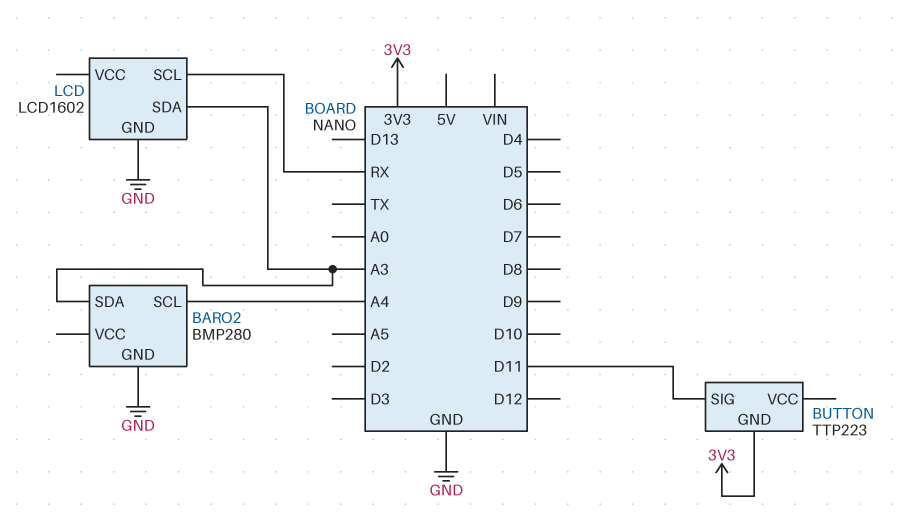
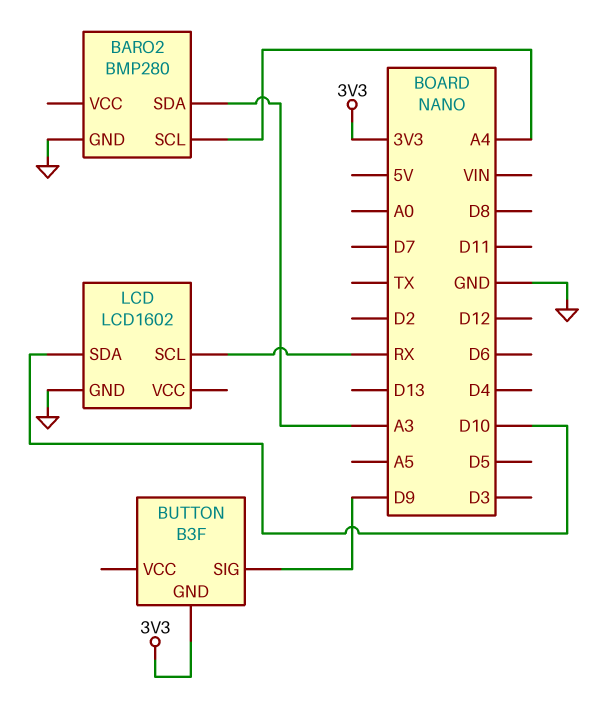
BUTTON: TTP223 -> B3F
BUTTON pin SIG: D11 -> D9
LCD pin SDA: A3 -> D10

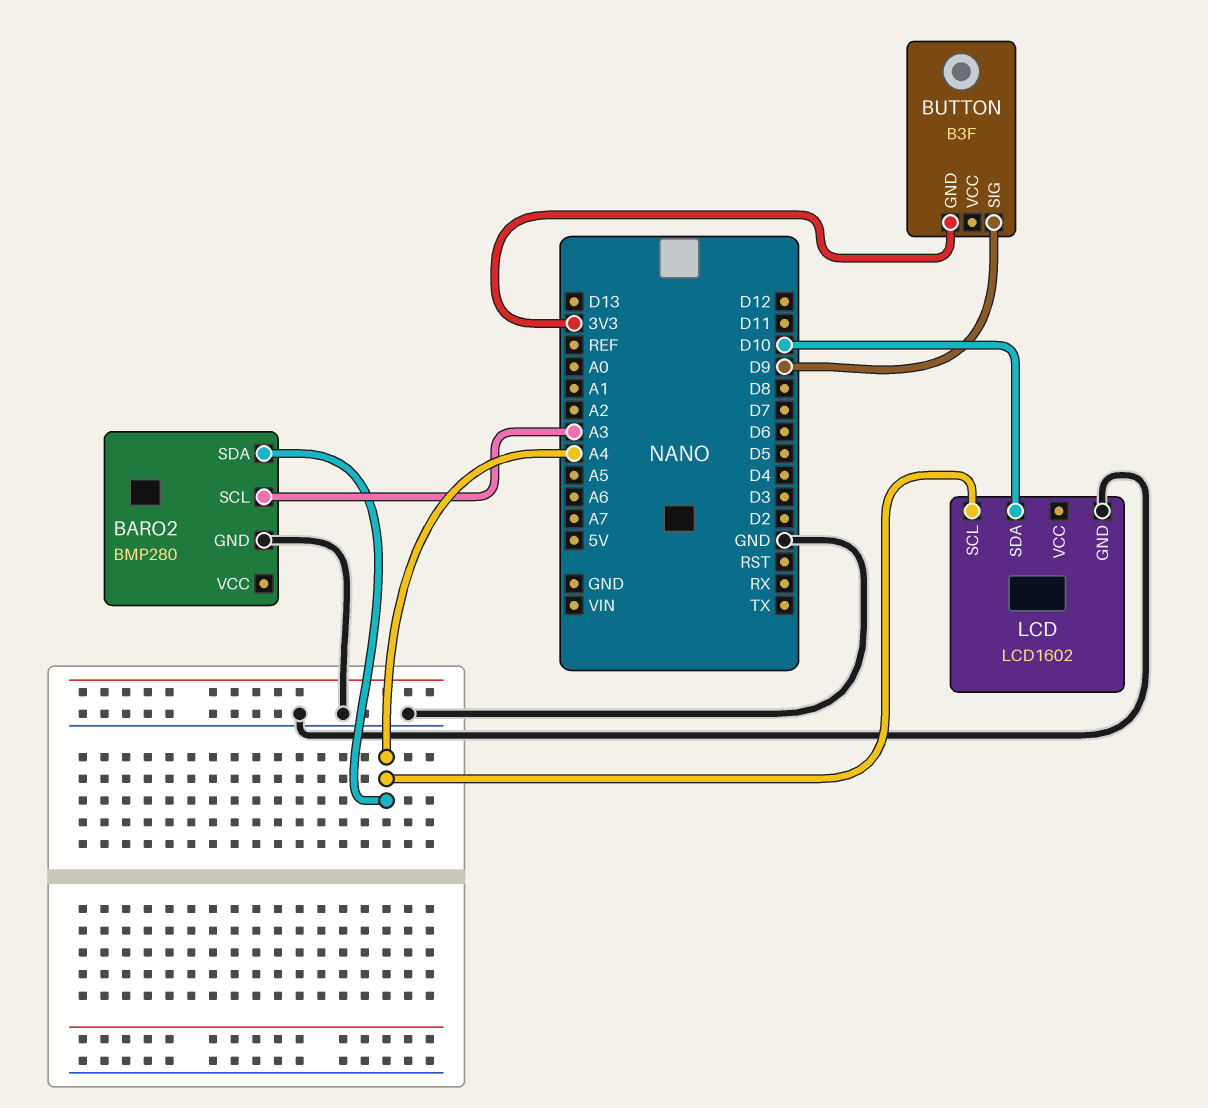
BARO2 pin SCL: A4 -> A3
BARO2 pin SDA: A3 -> A4
LCD pin SCL: RX -> A4

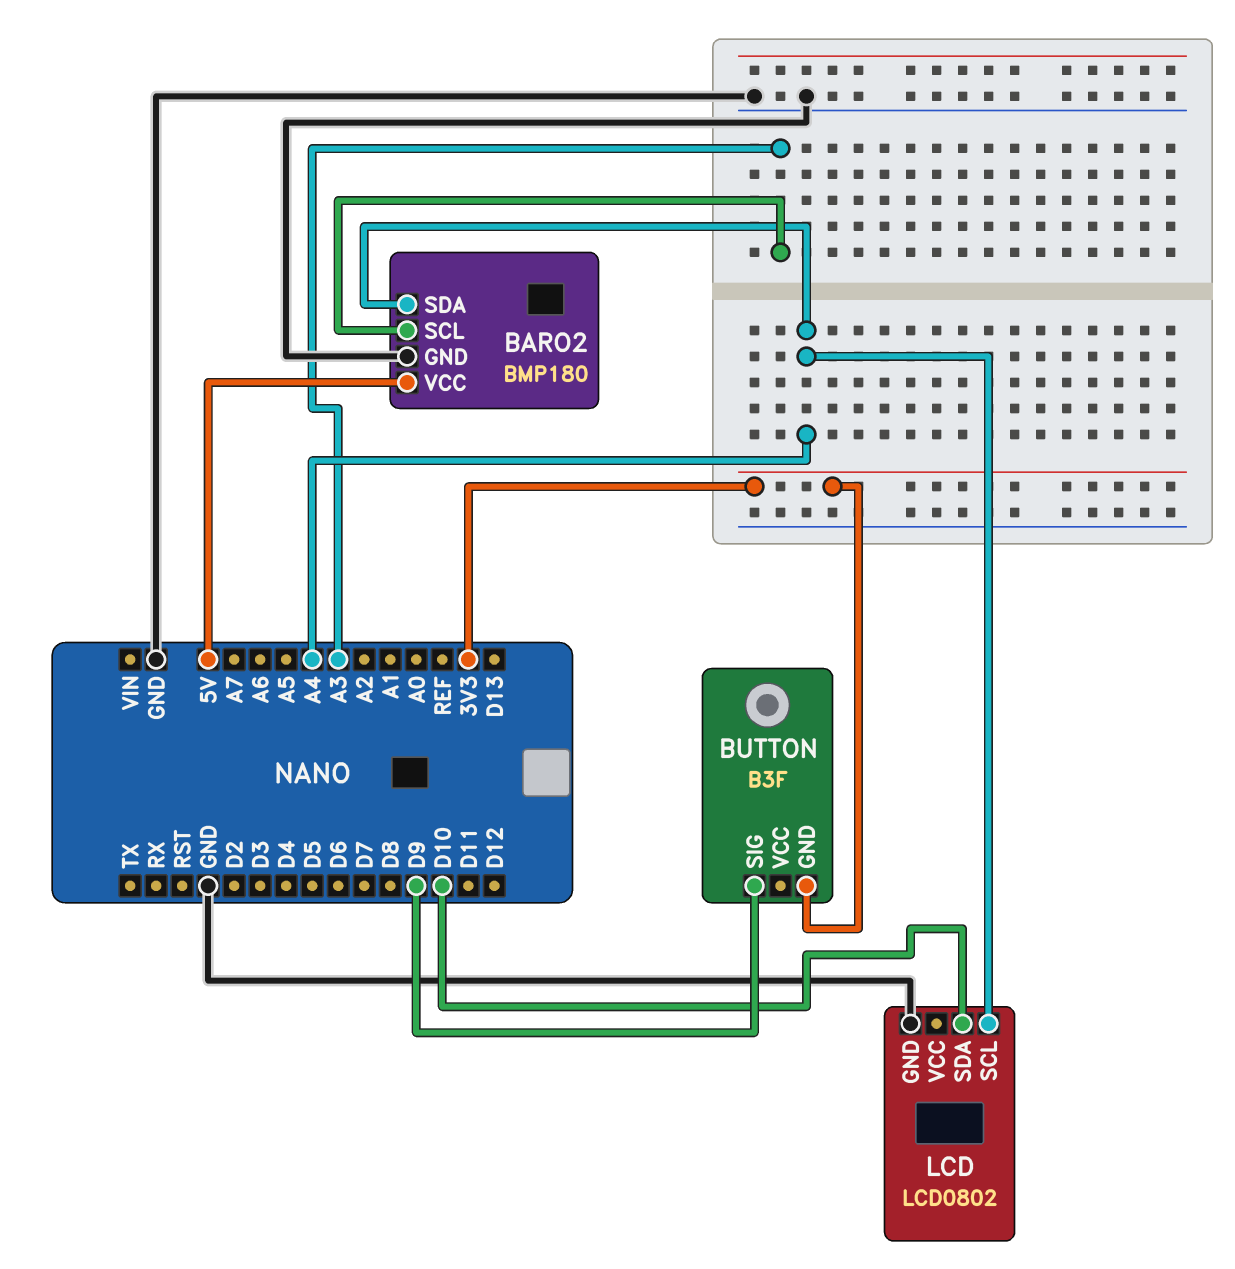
BARO2: BMP280 -> BMP180
BARO2 pin VCC: none -> 5V
LCD: LCD1602 -> LCD0802

